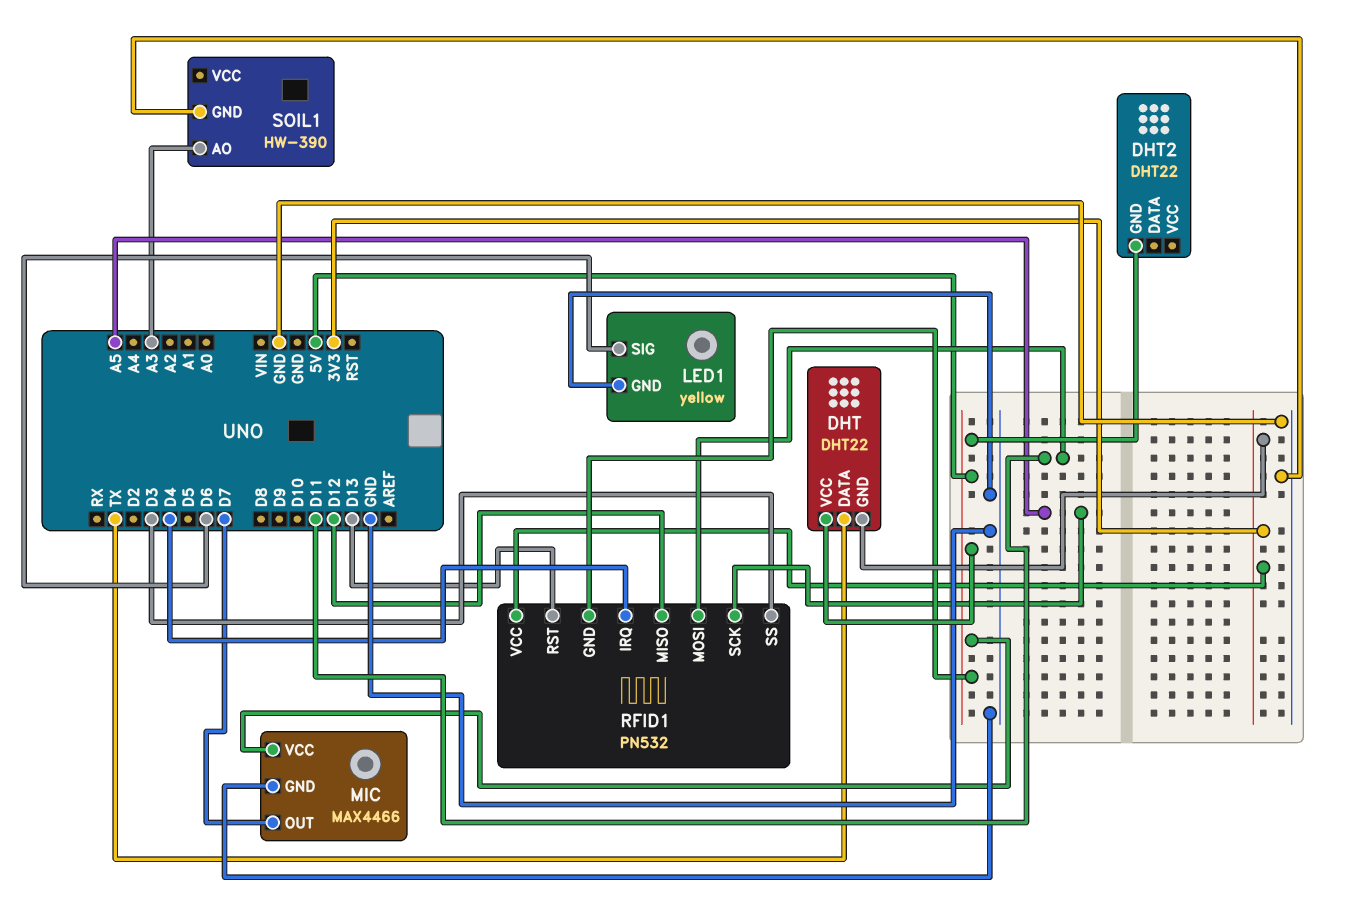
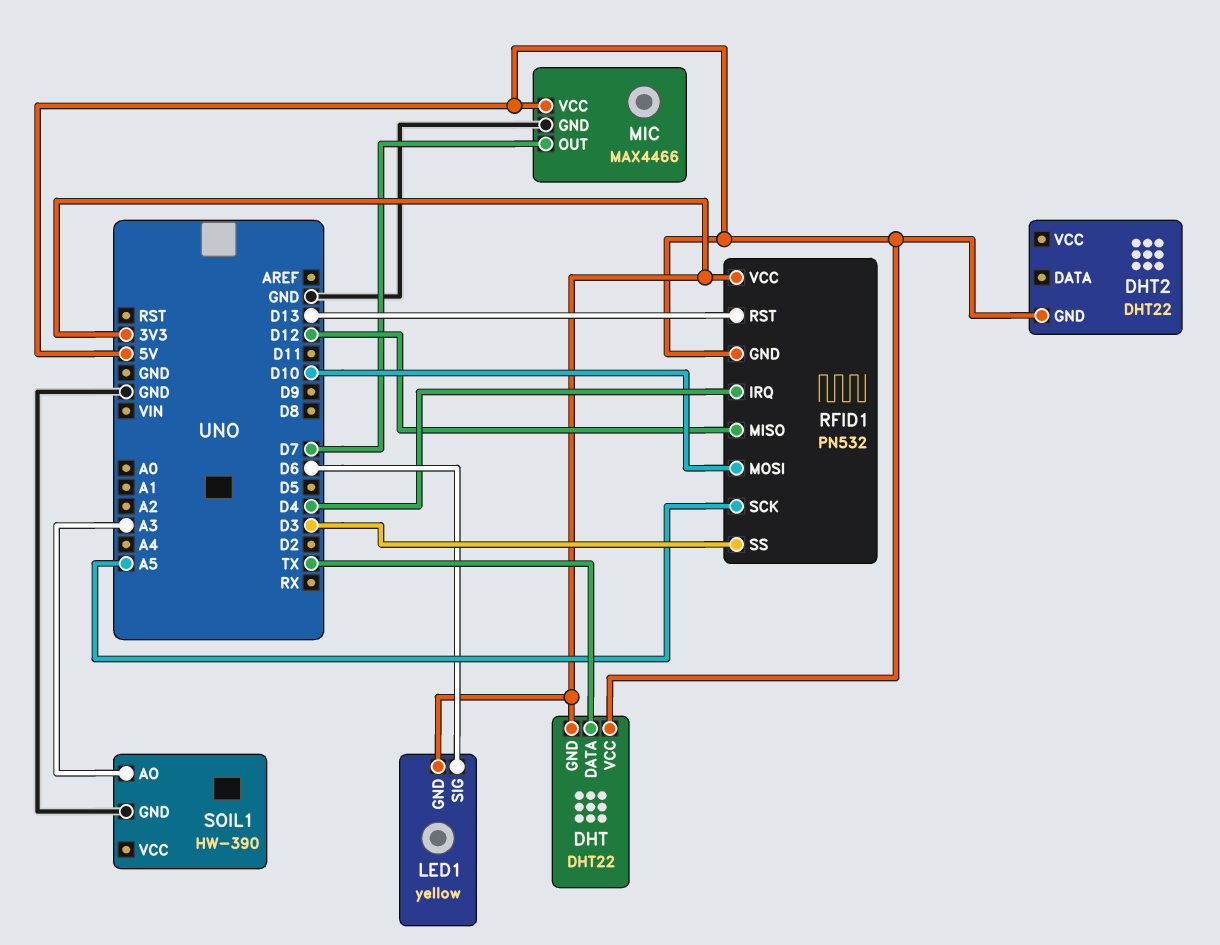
LED1 pin GND: GND -> 3V3
RFID1 pin MOSI: D11 -> D10

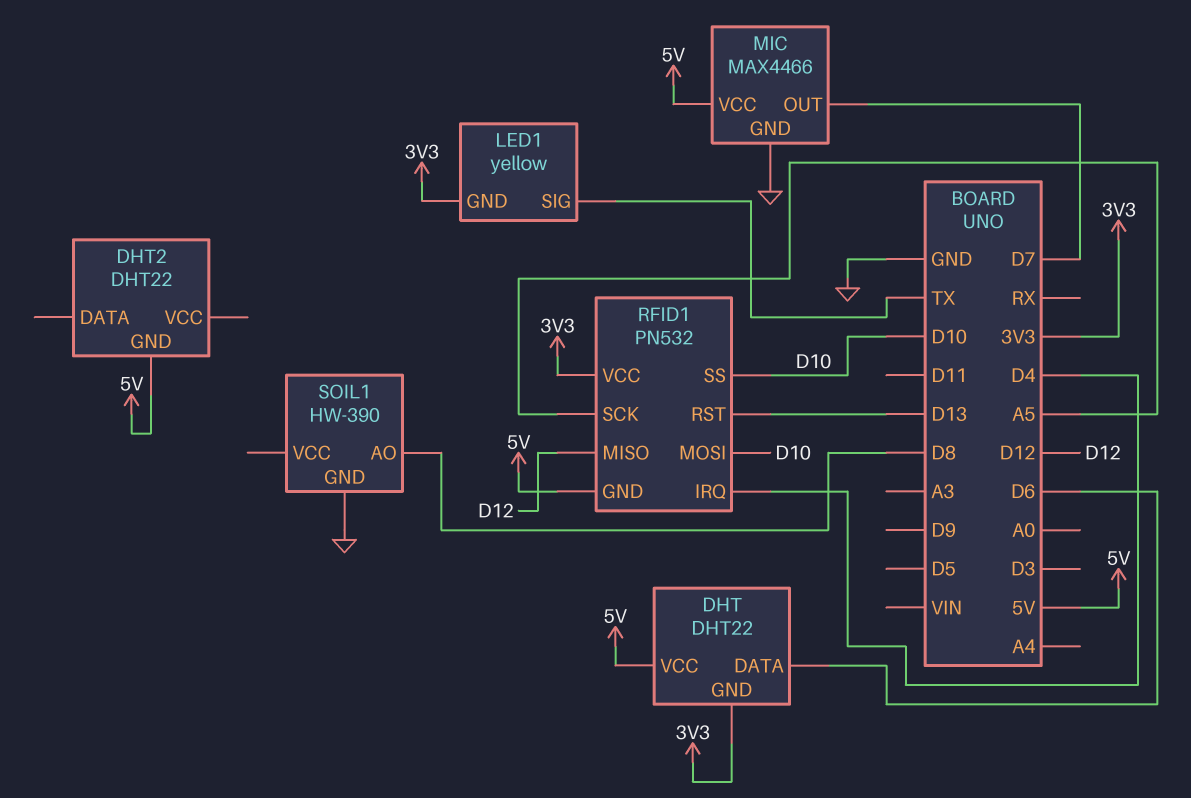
DHT pin DATA: TX -> D6
LED1 pin SIG: D6 -> TX
RFID1 pin SS: D3 -> D10
SOIL1 pin AO: A3 -> D8

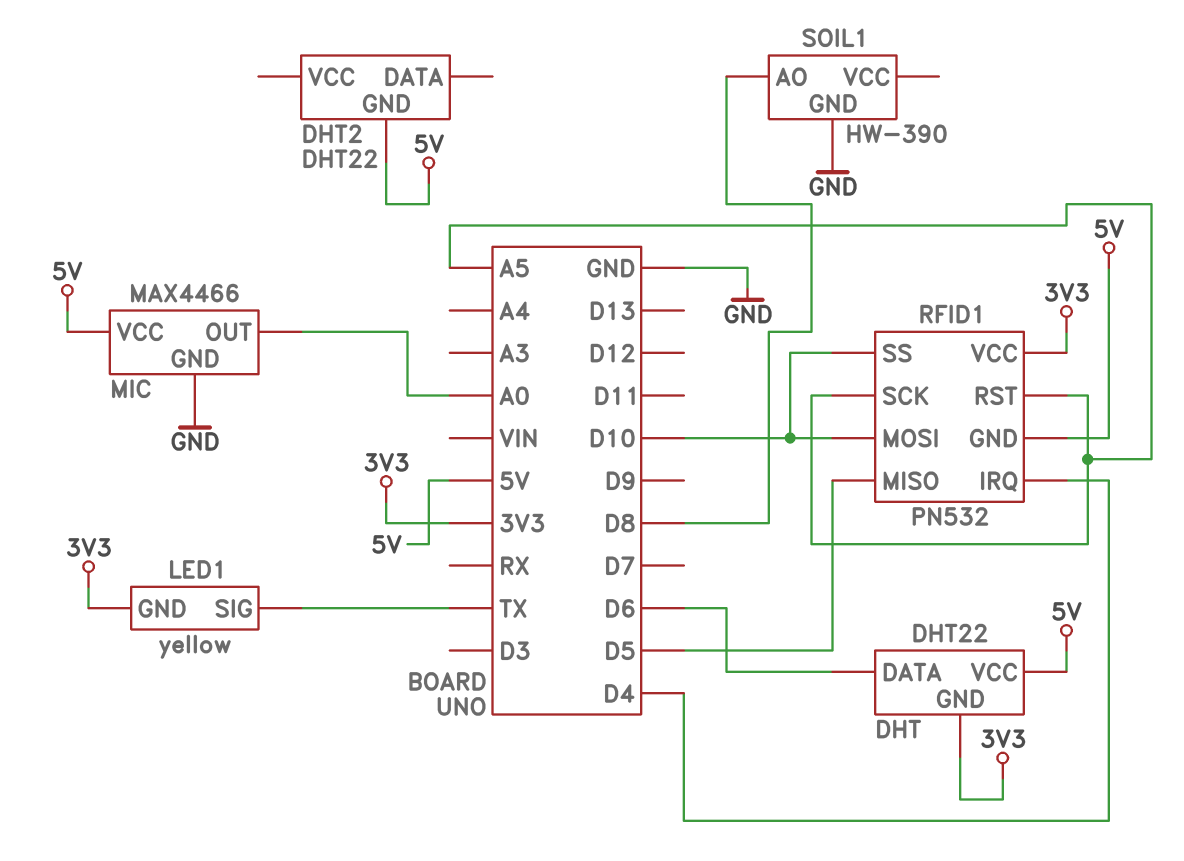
MIC pin OUT: D7 -> A0
RFID1 pin MISO: D12 -> D5
RFID1 pin RST: D13 -> A5

